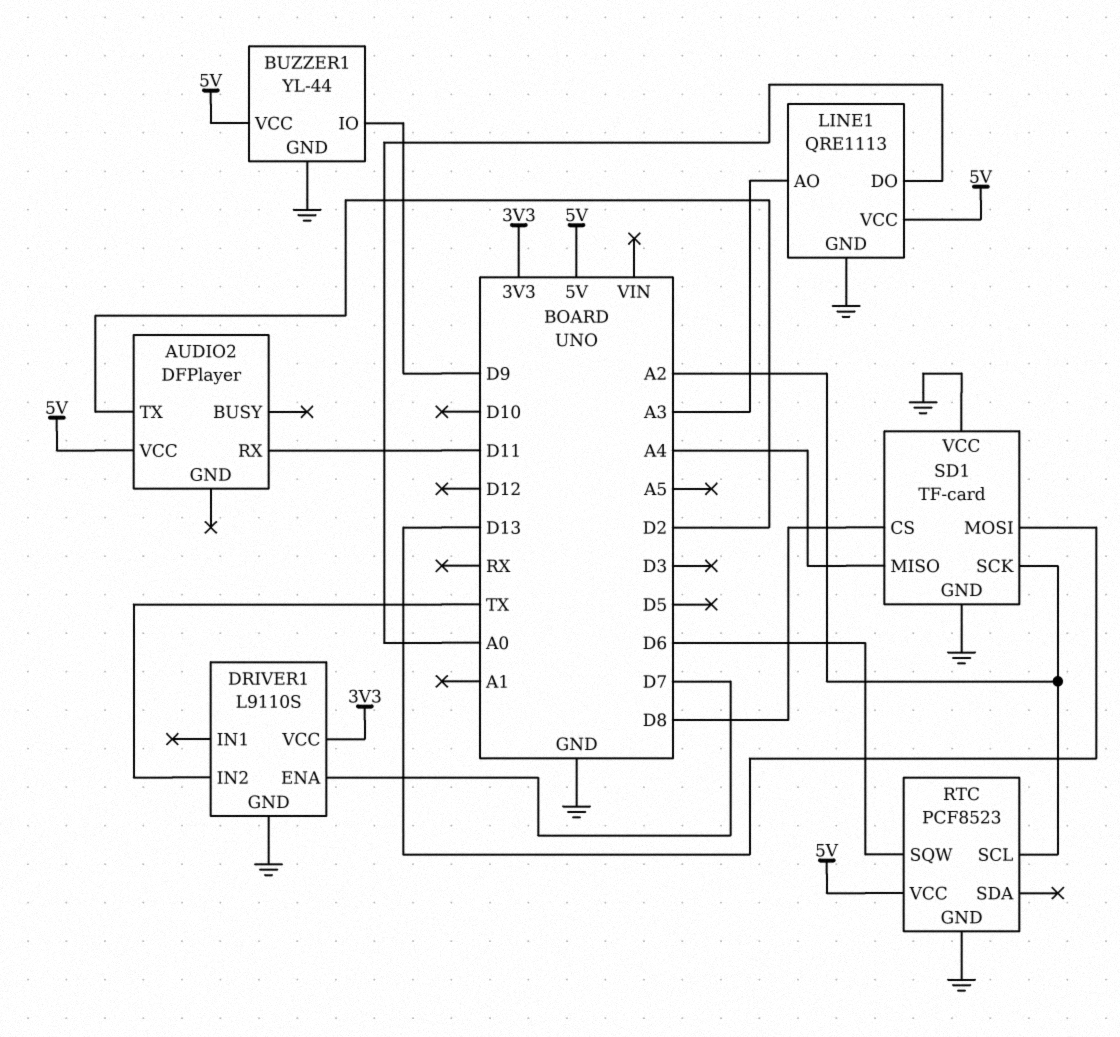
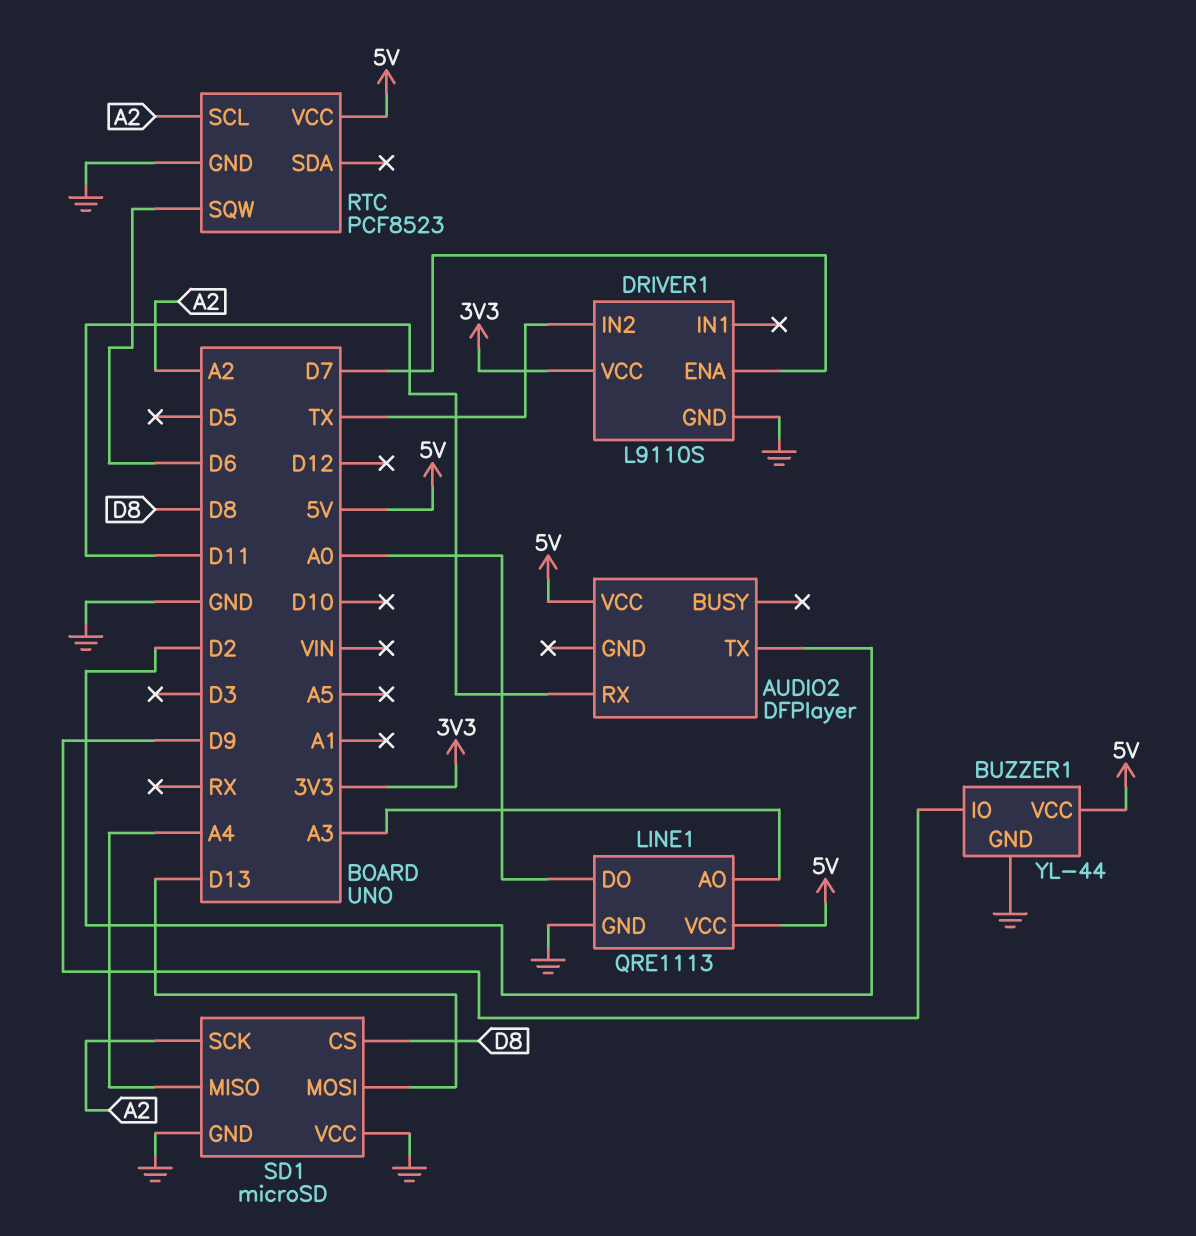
SD1: TF-card -> microSD

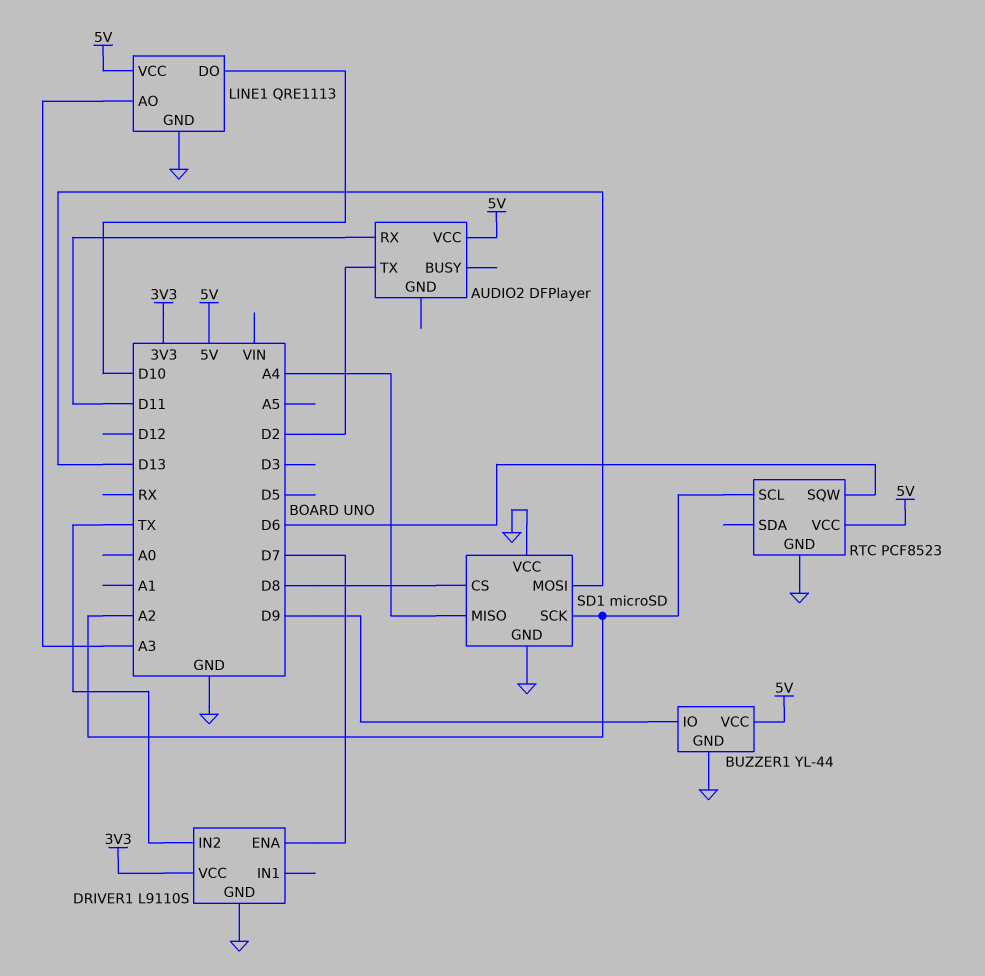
LINE1 pin DO: A0 -> D10

